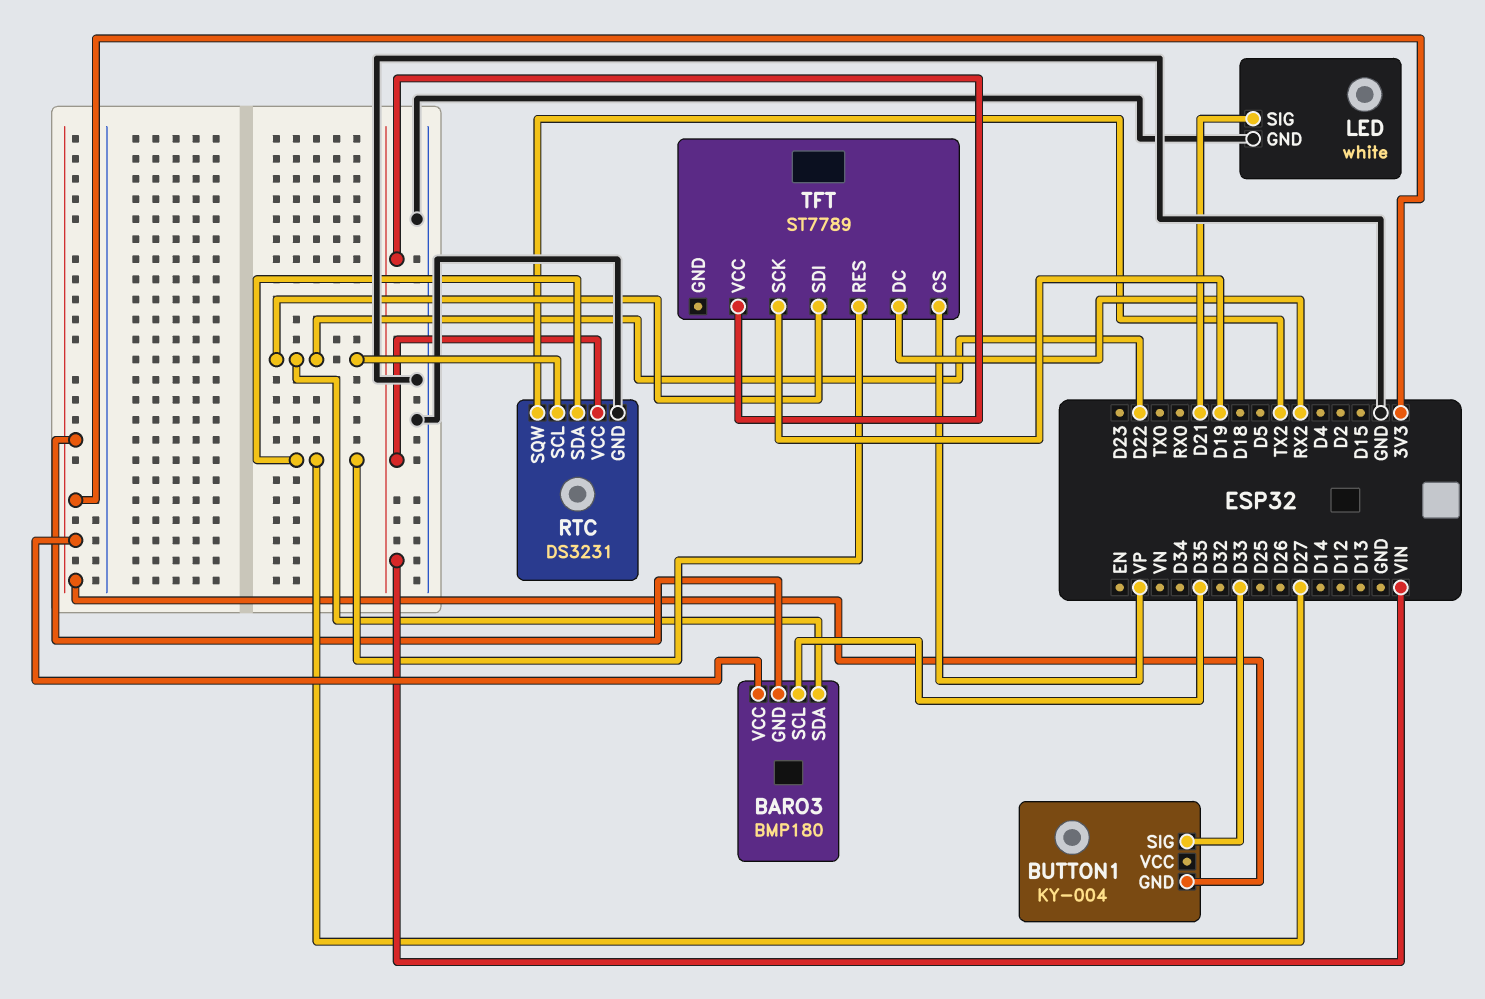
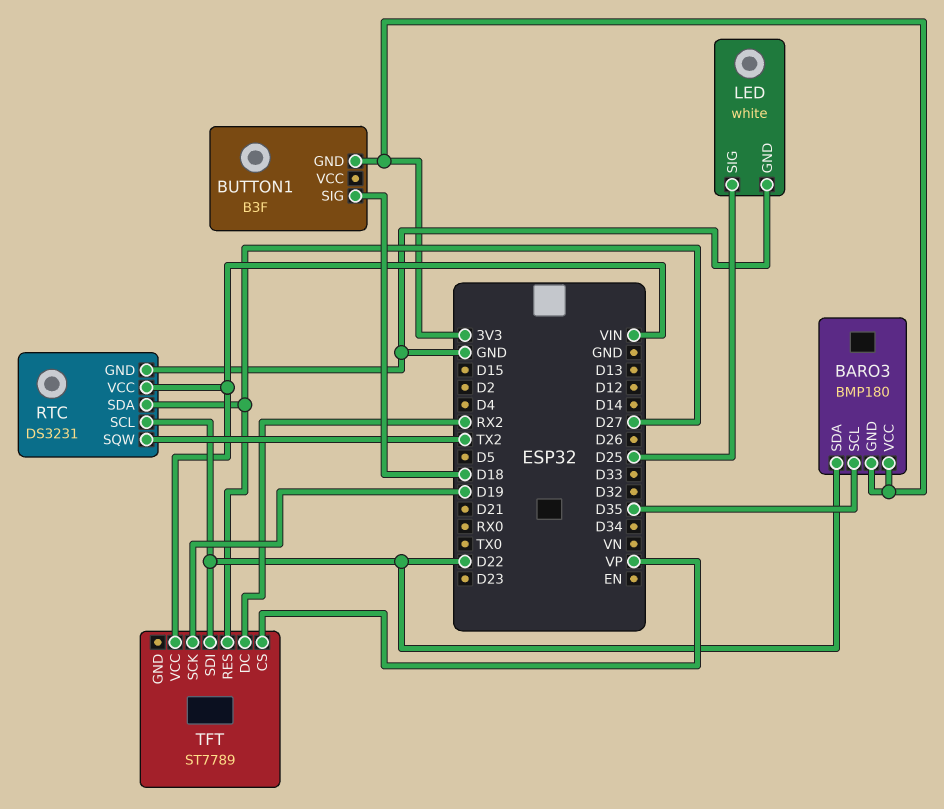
BUTTON1: KY-004 -> B3F
BUTTON1 pin SIG: D33 -> D18
LED pin SIG: D21 -> D25

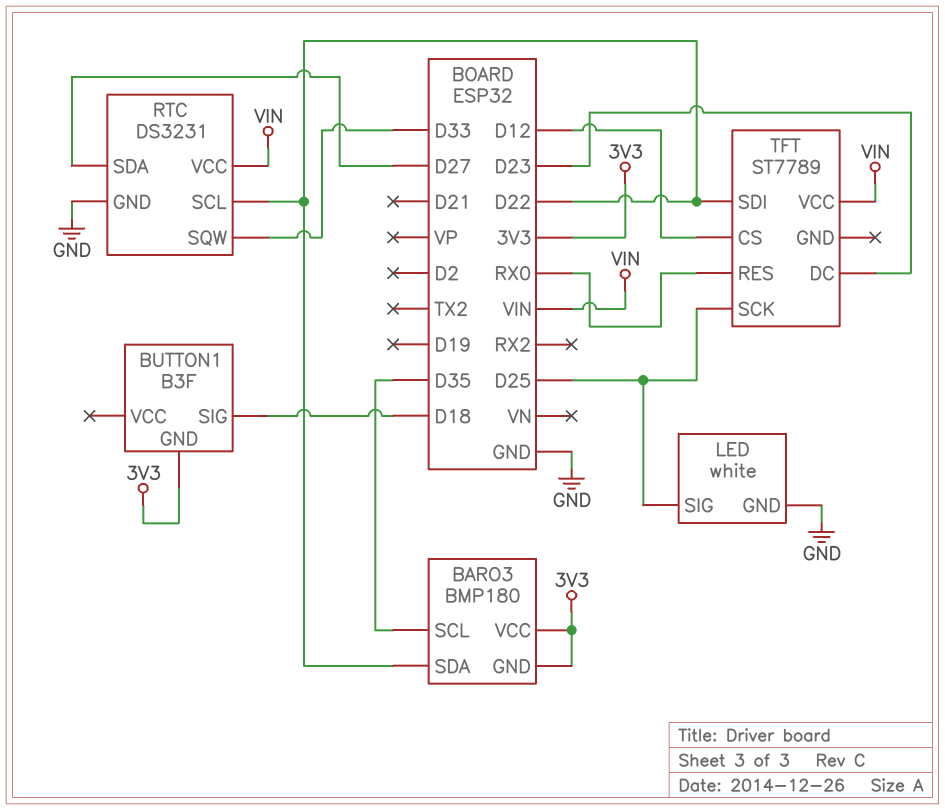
RTC pin SQW: TX2 -> D33
TFT pin CS: VP -> D12
TFT pin DC: RX2 -> D23
TFT pin RES: D27 -> RX0
TFT pin SCK: D19 -> D25

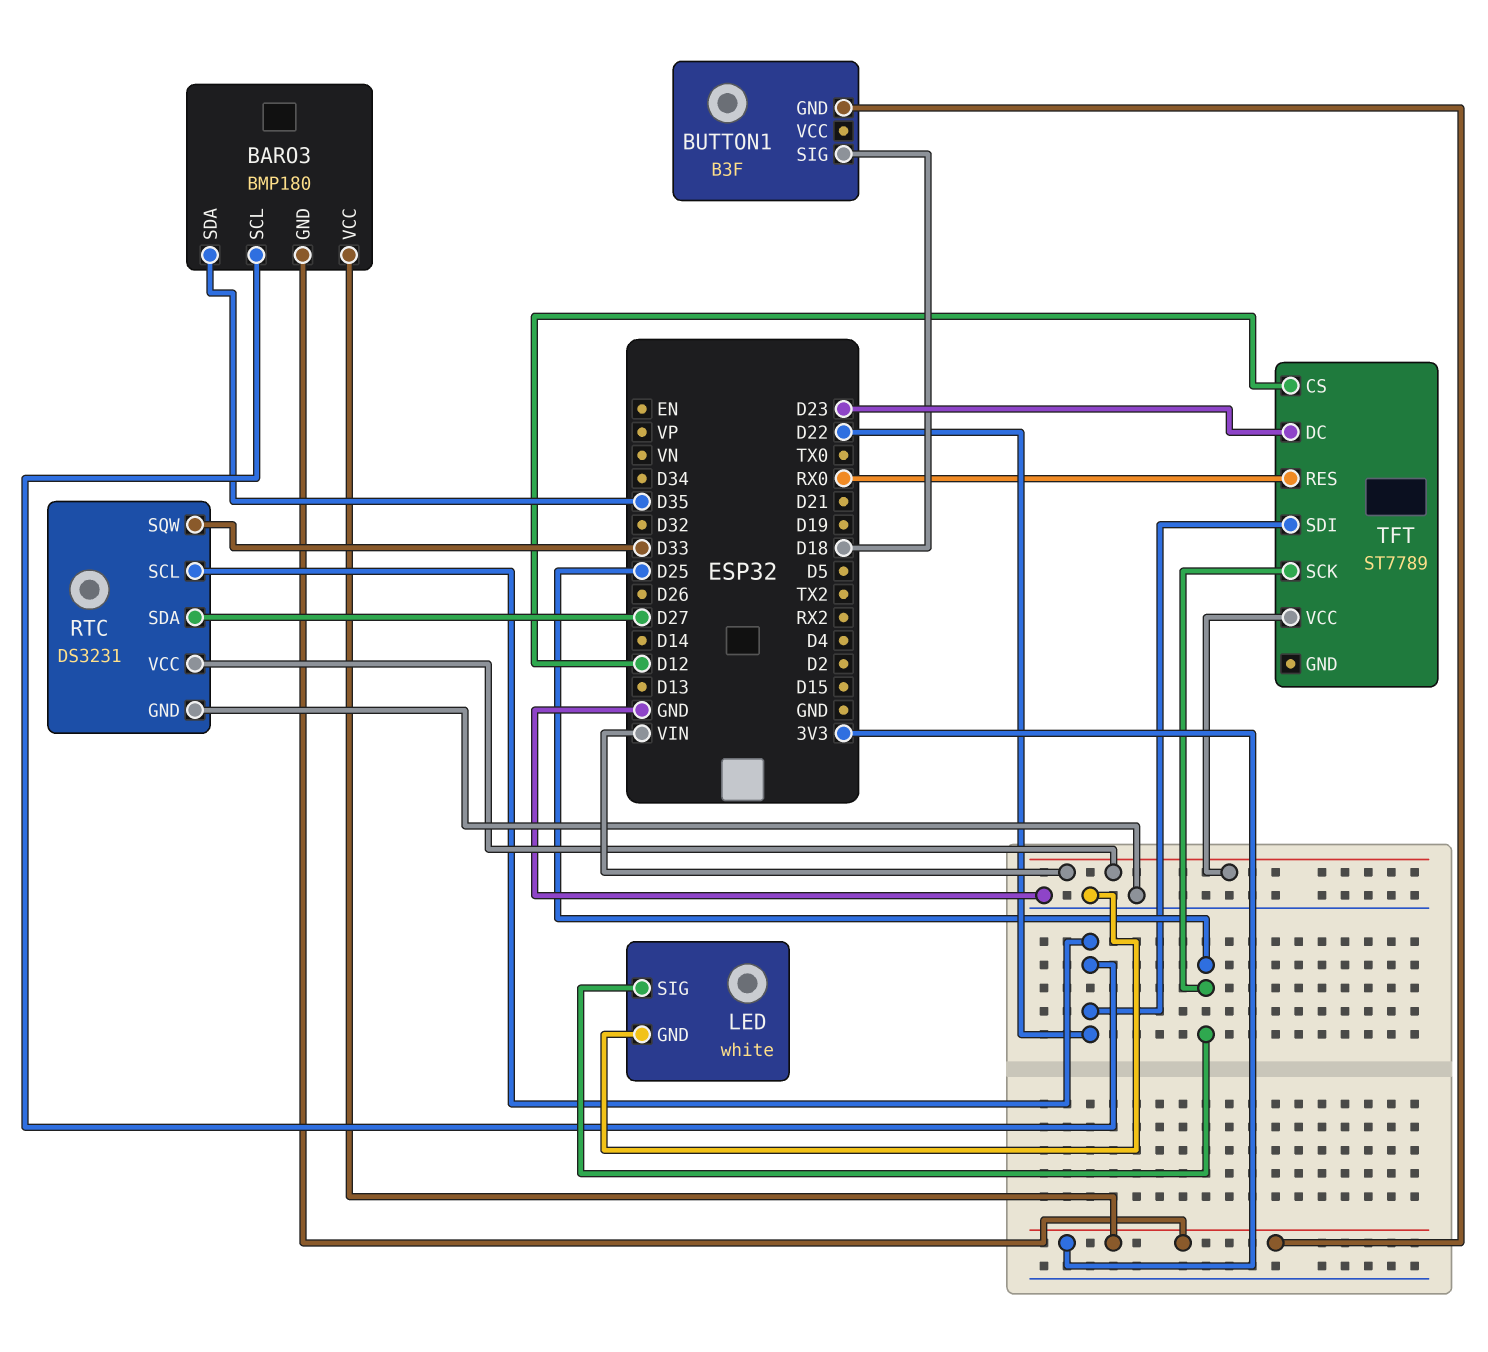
BARO3 pin SCL: D35 -> D22
BARO3 pin SDA: D22 -> D35

